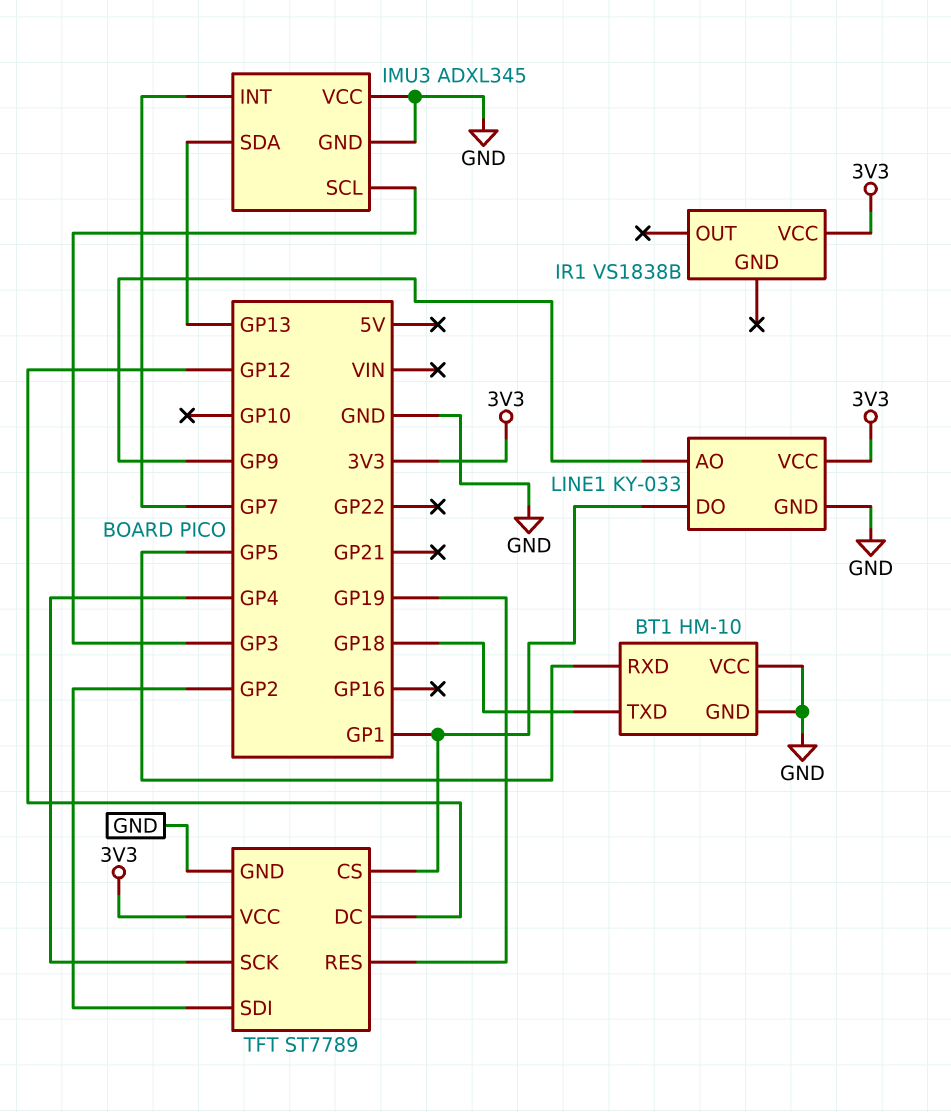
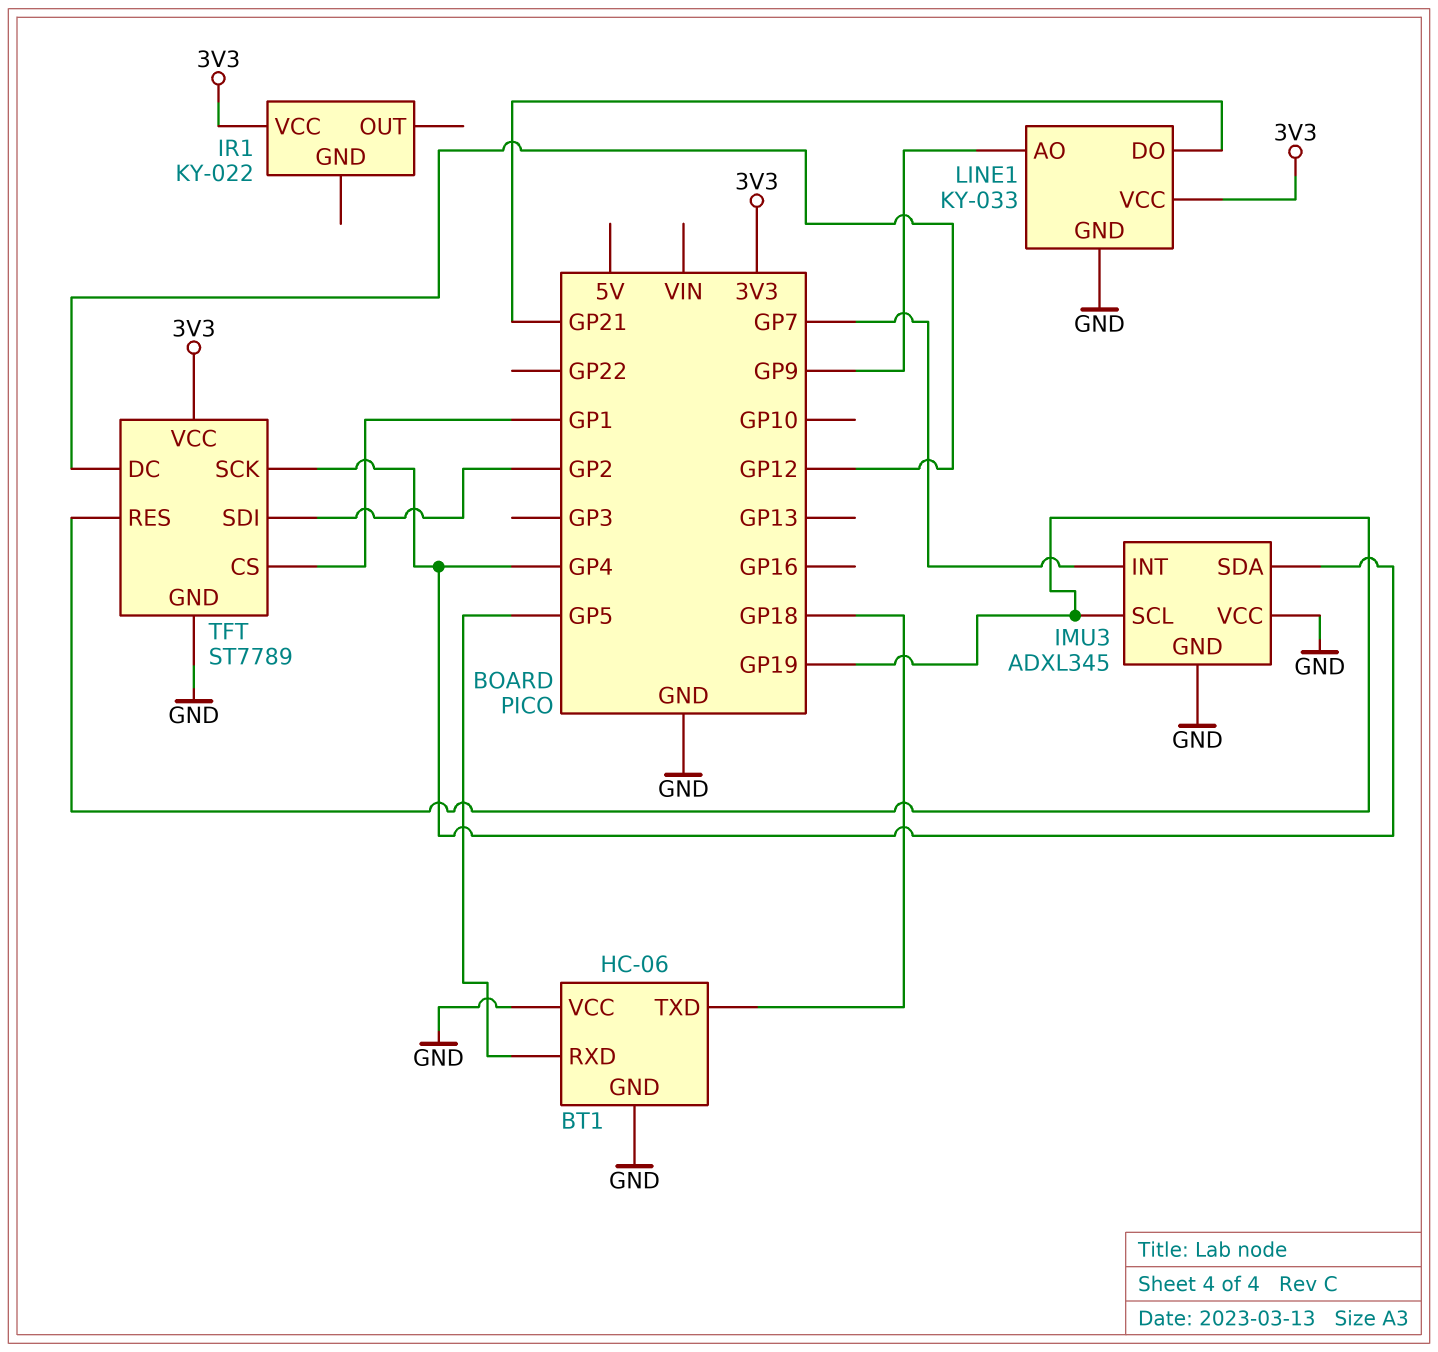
BT1: HM-10 -> HC-06
IMU3 pin SCL: GP3 -> GP19
IMU3 pin SDA: GP13 -> GP4
IR1: VS1838B -> KY-022
LINE1 pin DO: GP1 -> GP21

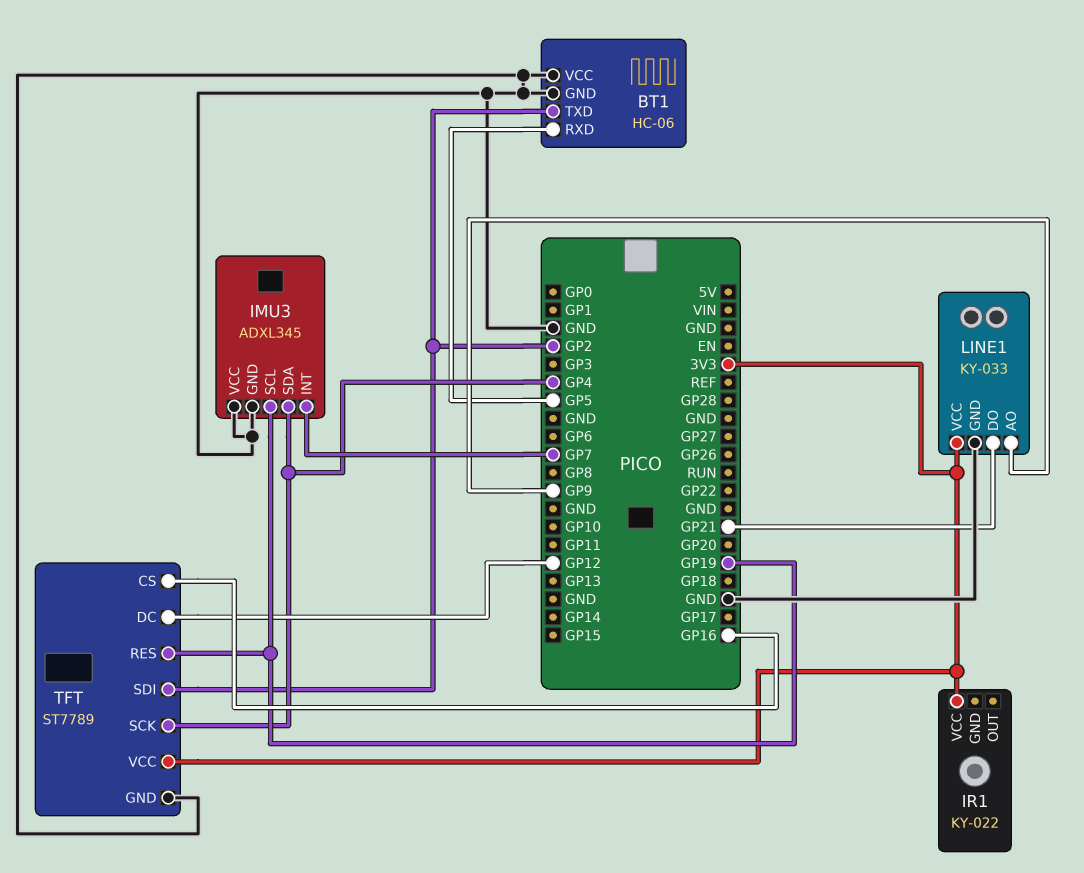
BT1 pin TXD: GP18 -> GP2
TFT pin CS: GP1 -> GP16

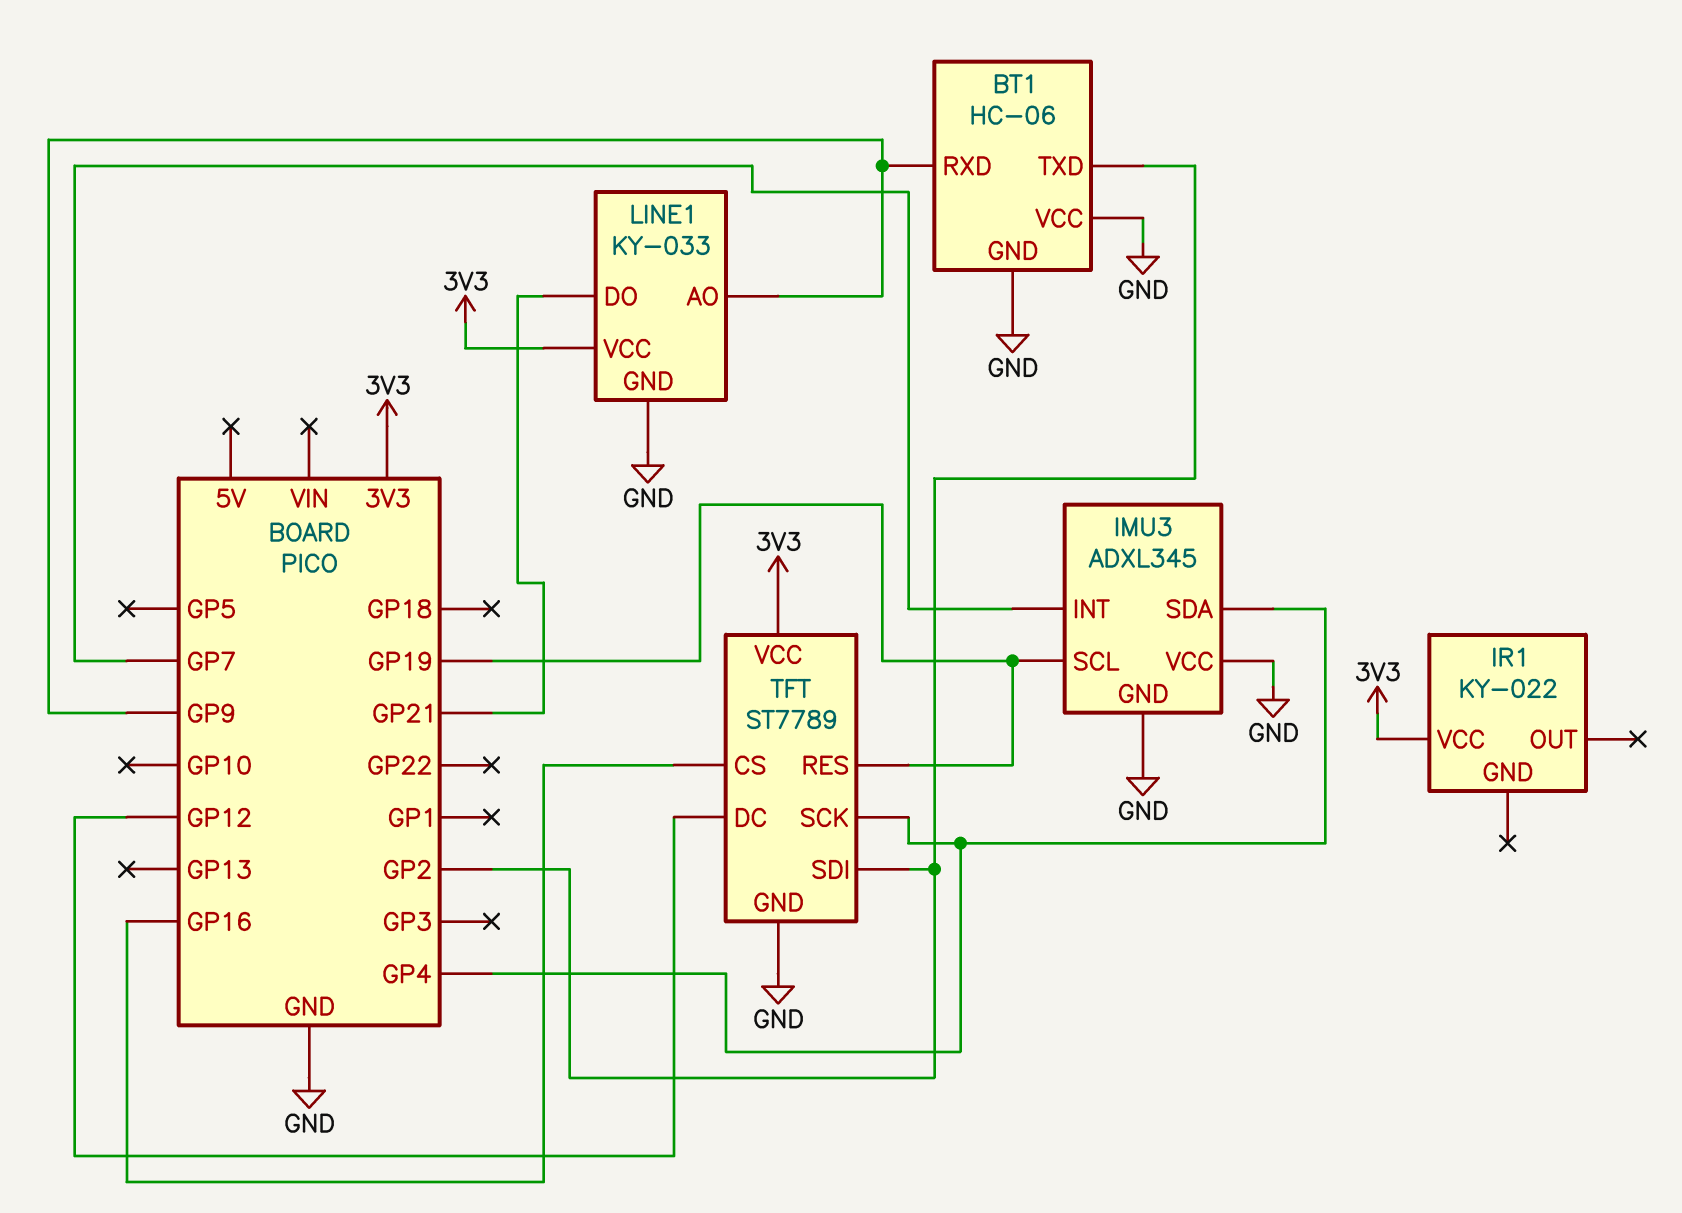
BT1 pin RXD: GP5 -> GP9

